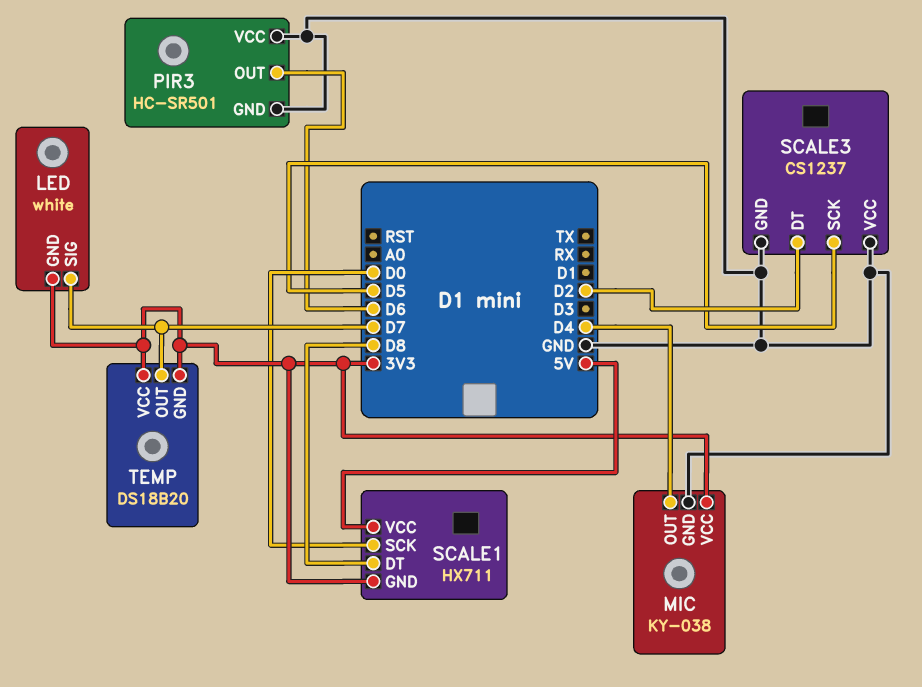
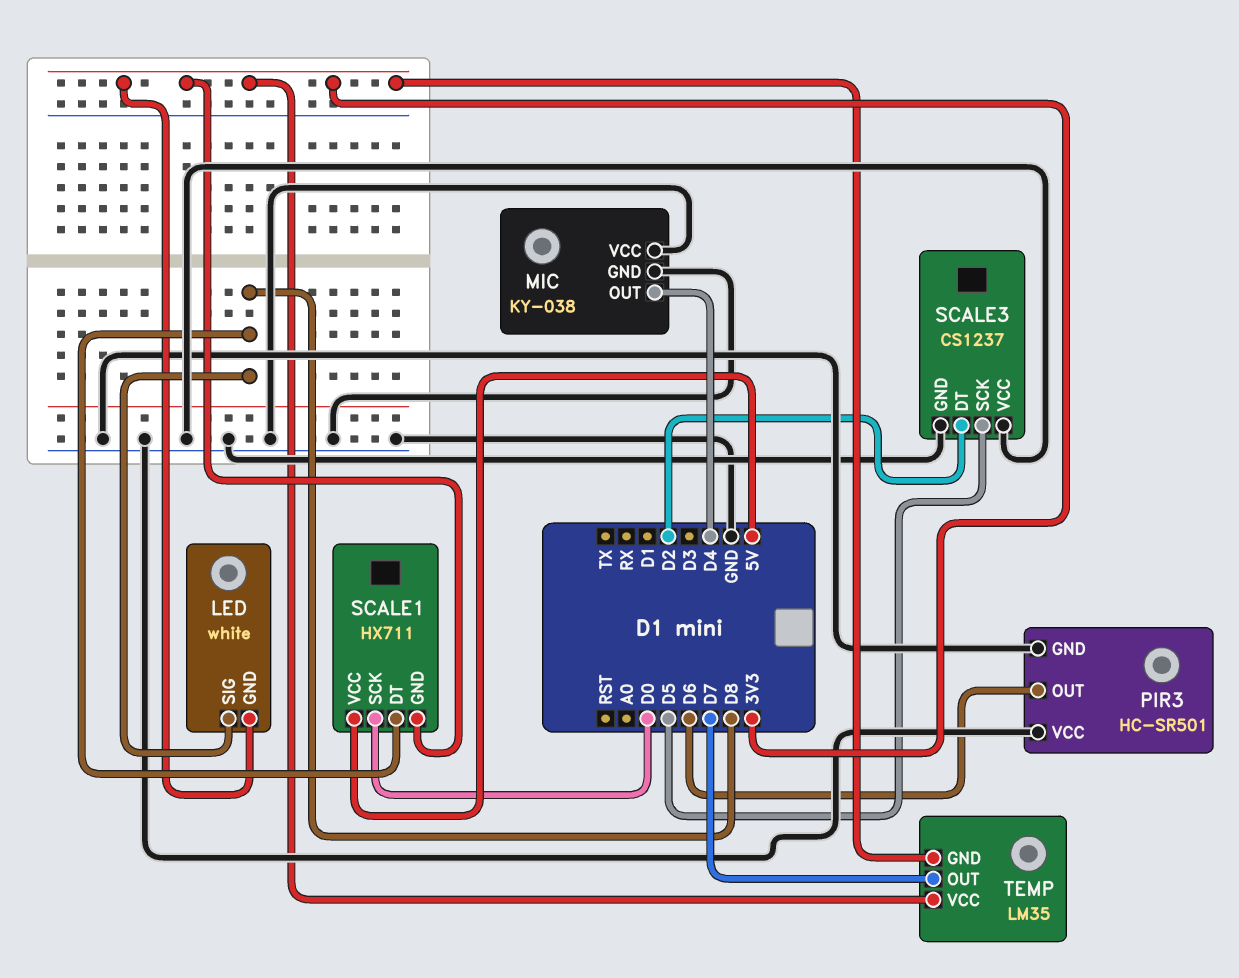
LED pin SIG: D7 -> D8
MIC pin VCC: 3V3 -> GND
TEMP: DS18B20 -> LM35

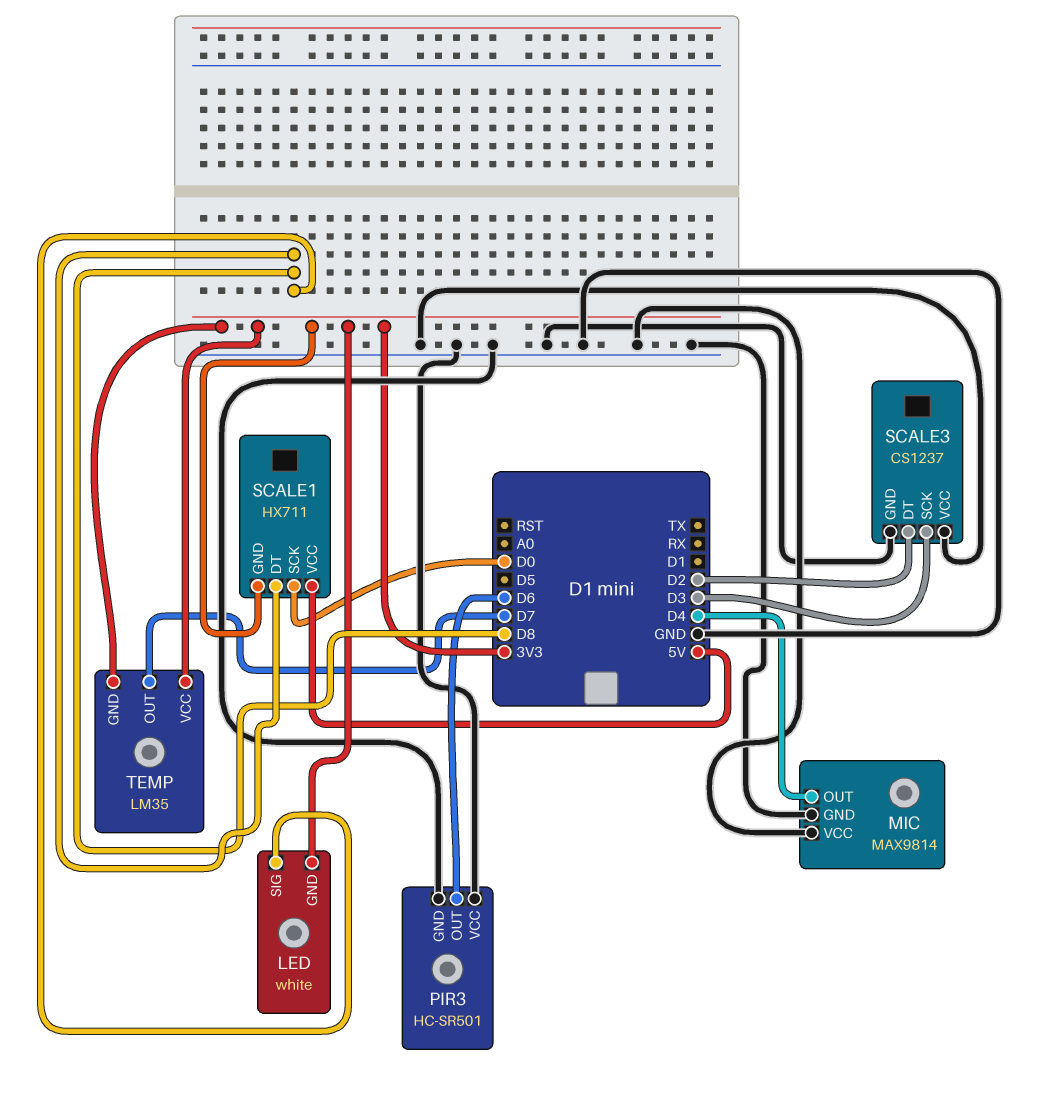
MIC: KY-038 -> MAX9814
SCALE3 pin SCK: D5 -> D3

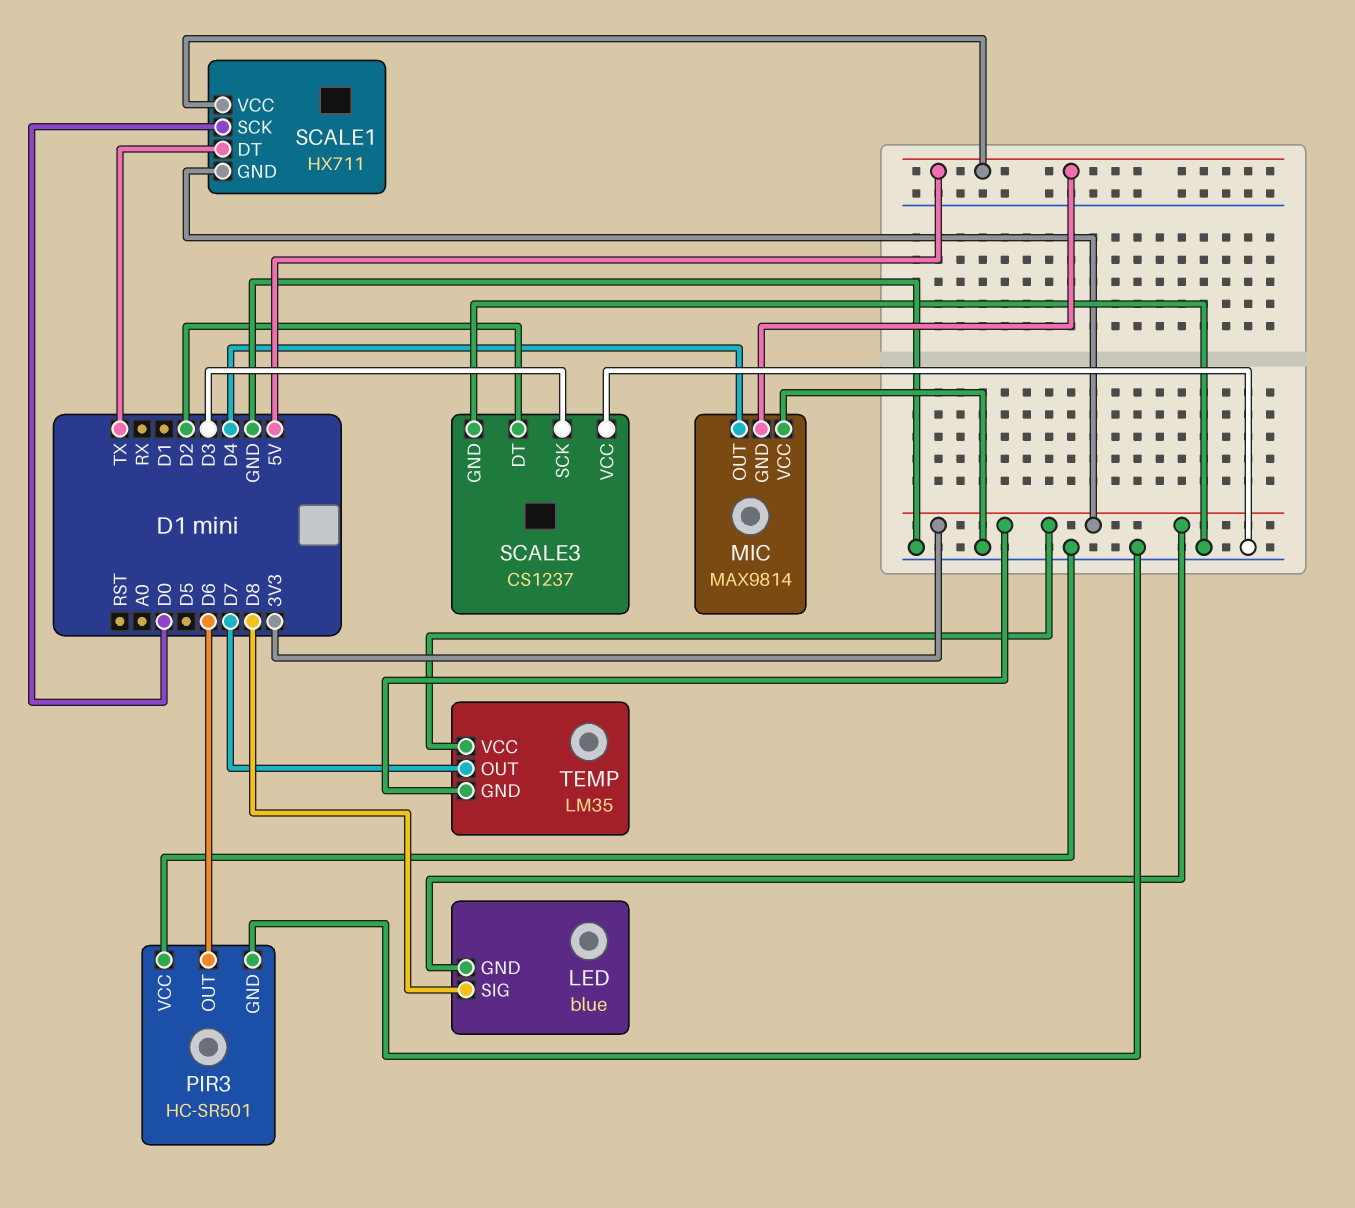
LED: white -> blue
MIC pin GND: GND -> 5V
SCALE1 pin DT: D8 -> TX

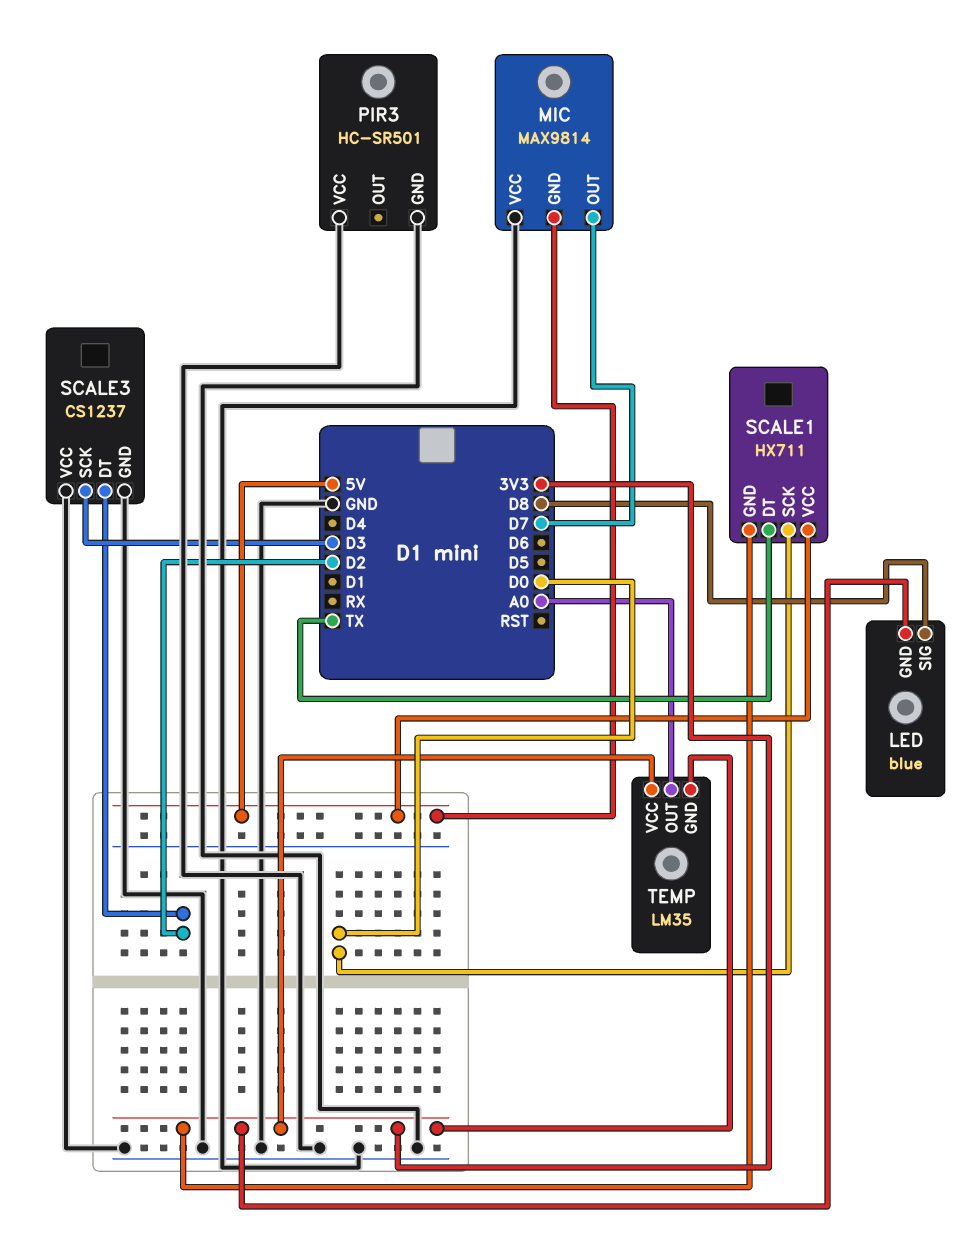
MIC pin OUT: D4 -> D7
PIR3 pin OUT: D6 -> none
TEMP pin OUT: D7 -> A0

